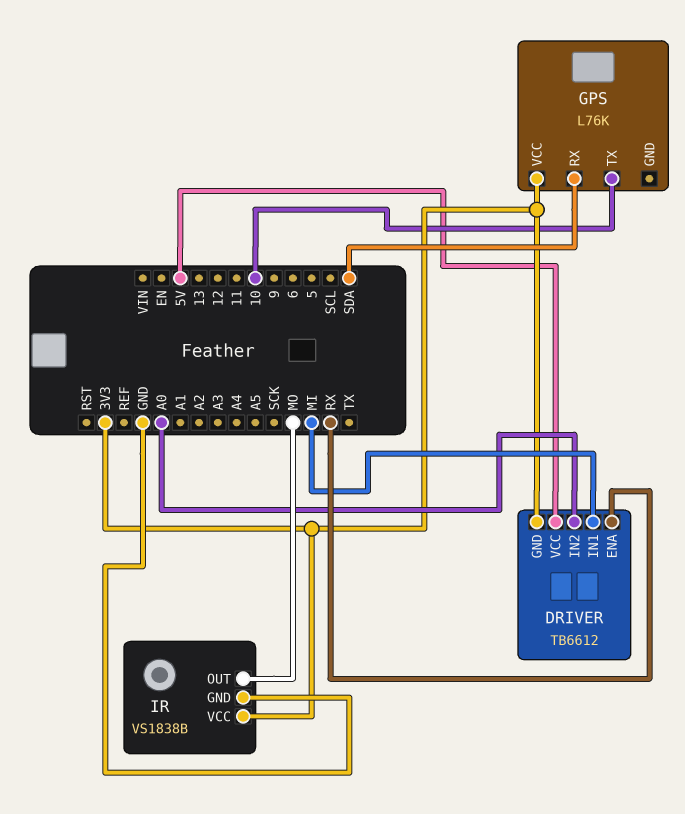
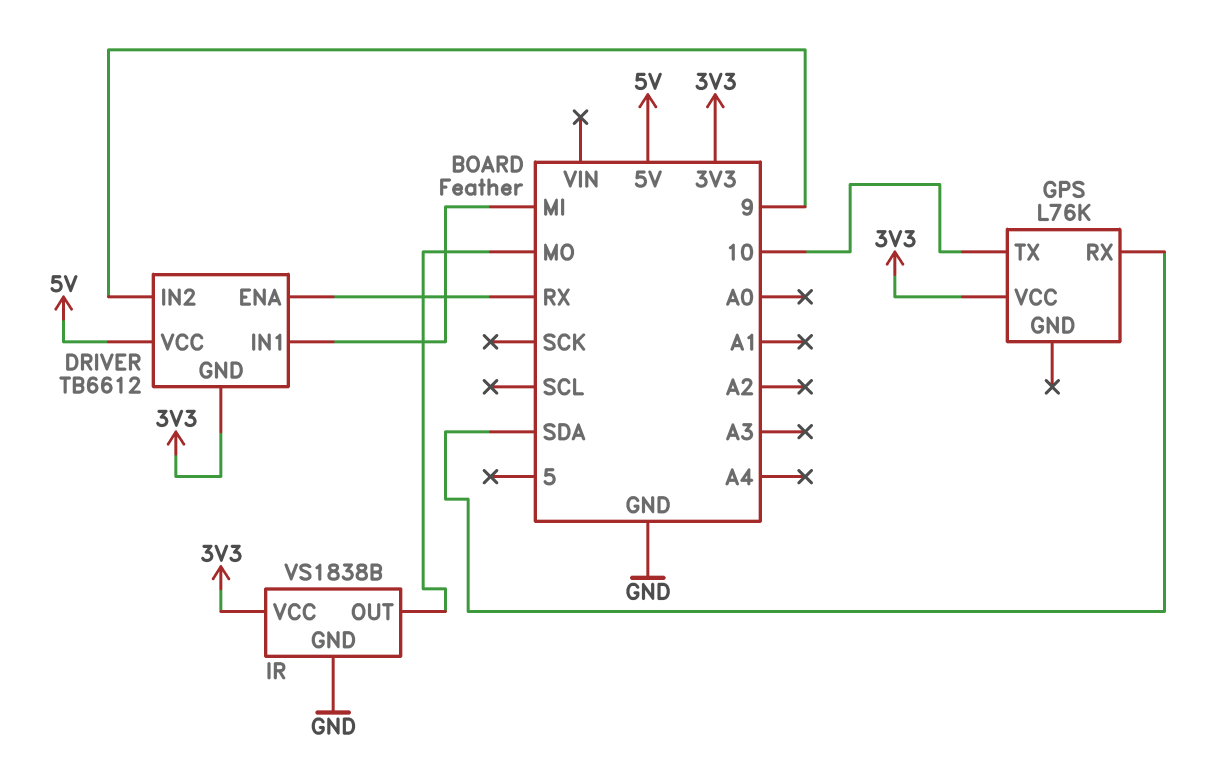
DRIVER pin IN2: A0 -> 9

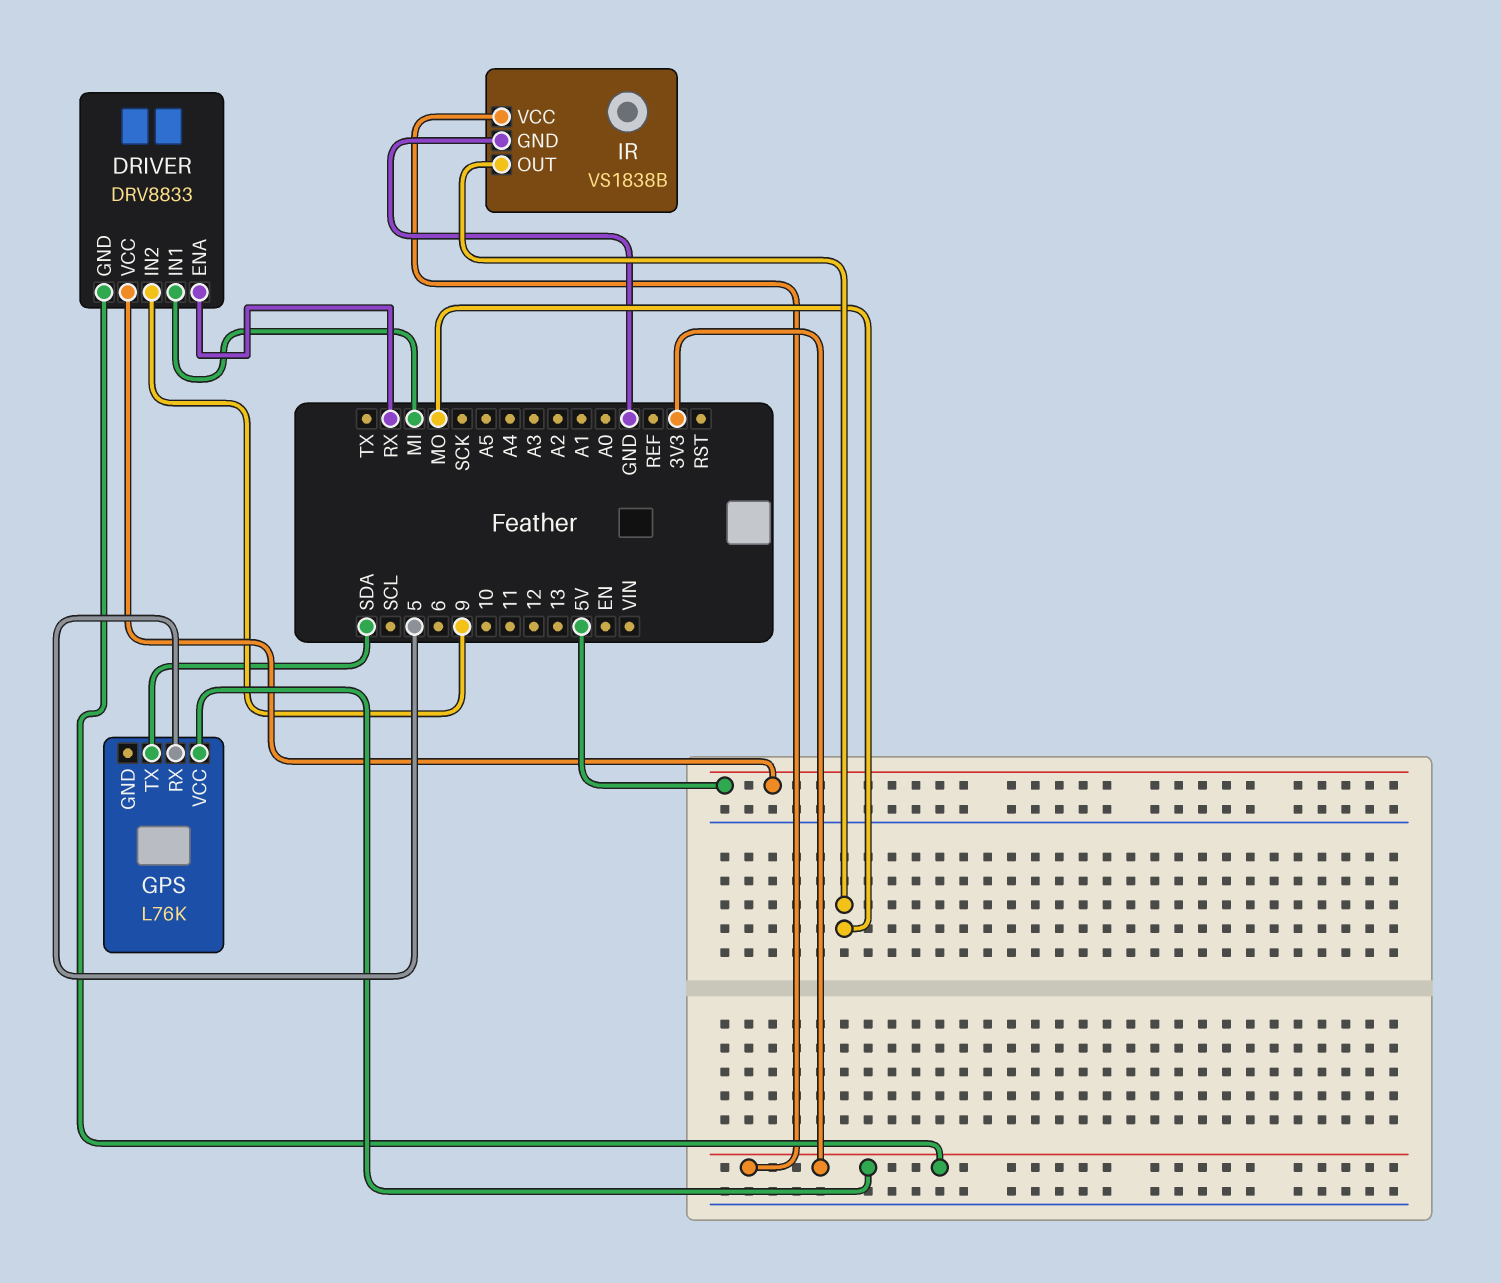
DRIVER: TB6612 -> DRV8833
GPS pin RX: SDA -> 5
GPS pin TX: 10 -> SDA

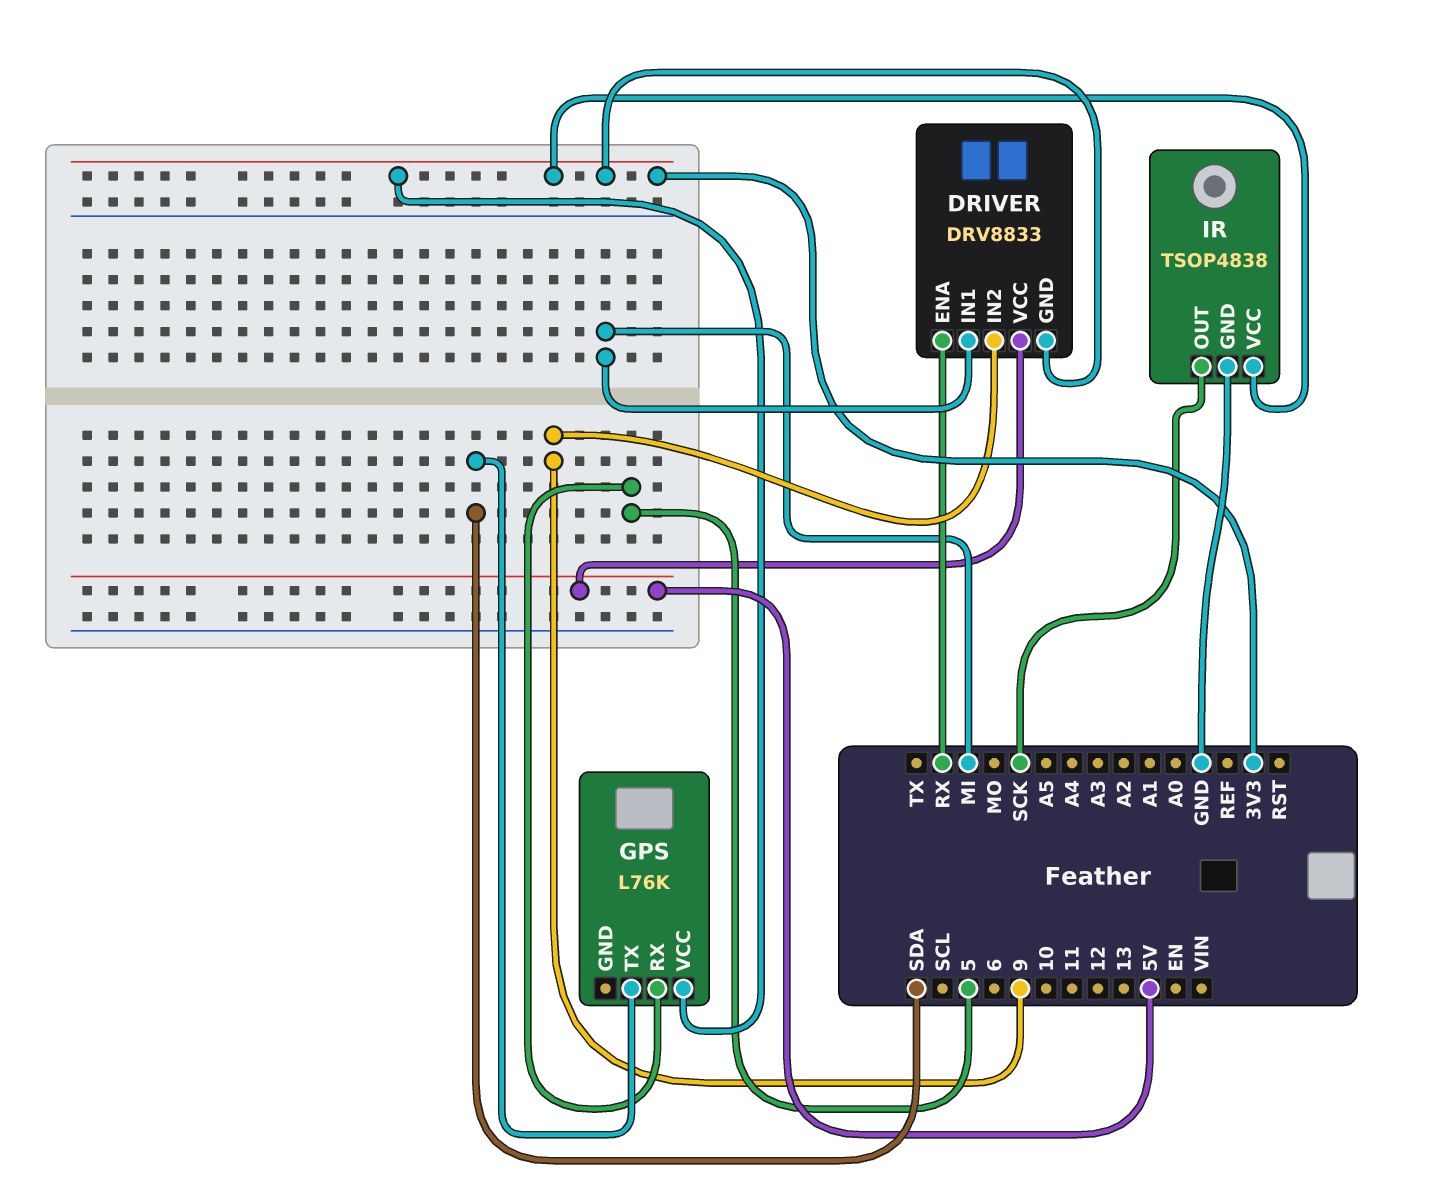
IR: VS1838B -> TSOP4838
IR pin OUT: MO -> SCK

